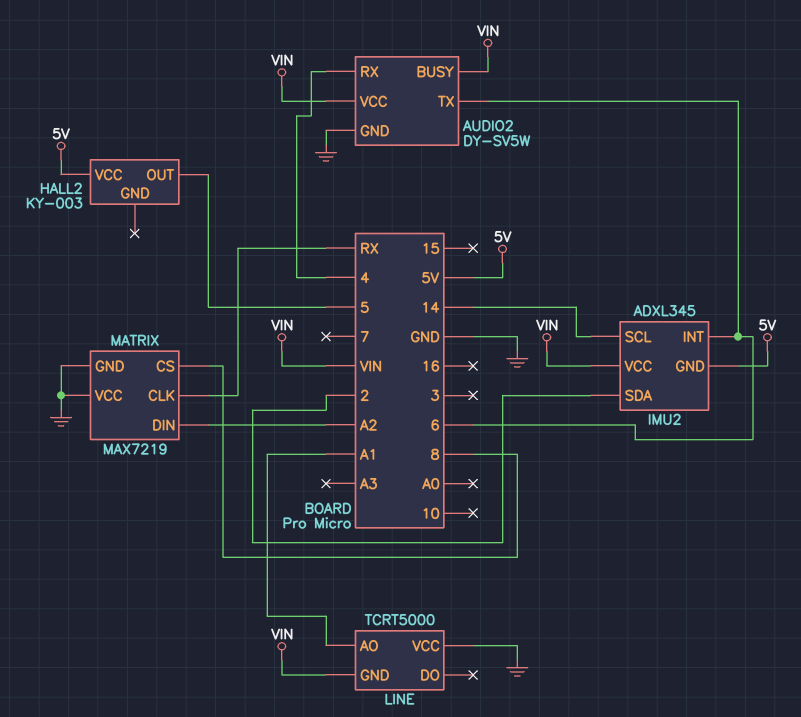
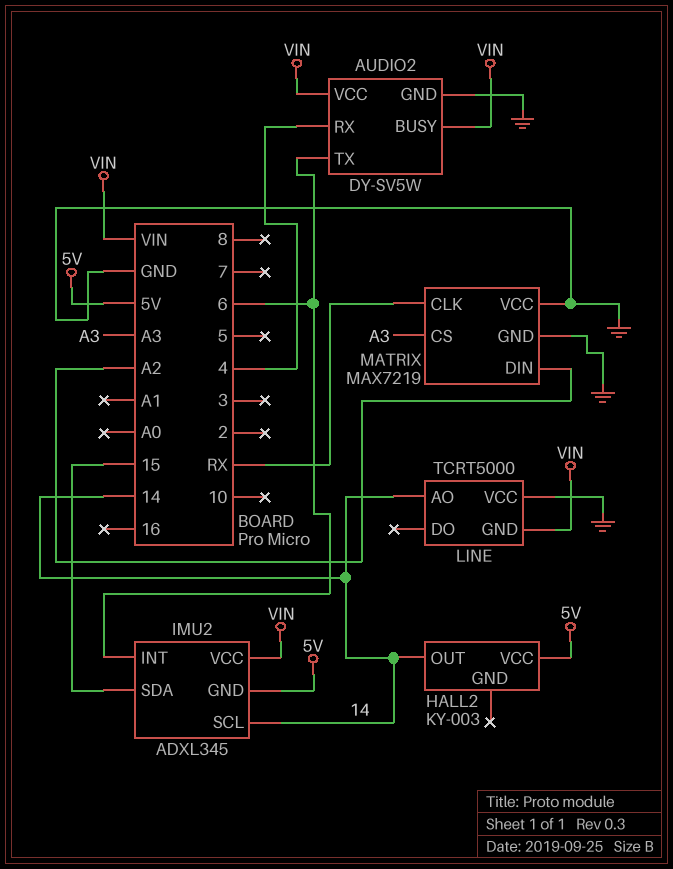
HALL2 pin OUT: 5 -> 14
IMU2 pin SDA: 2 -> 15
LINE pin AO: A1 -> 14
MATRIX pin CS: 8 -> A3

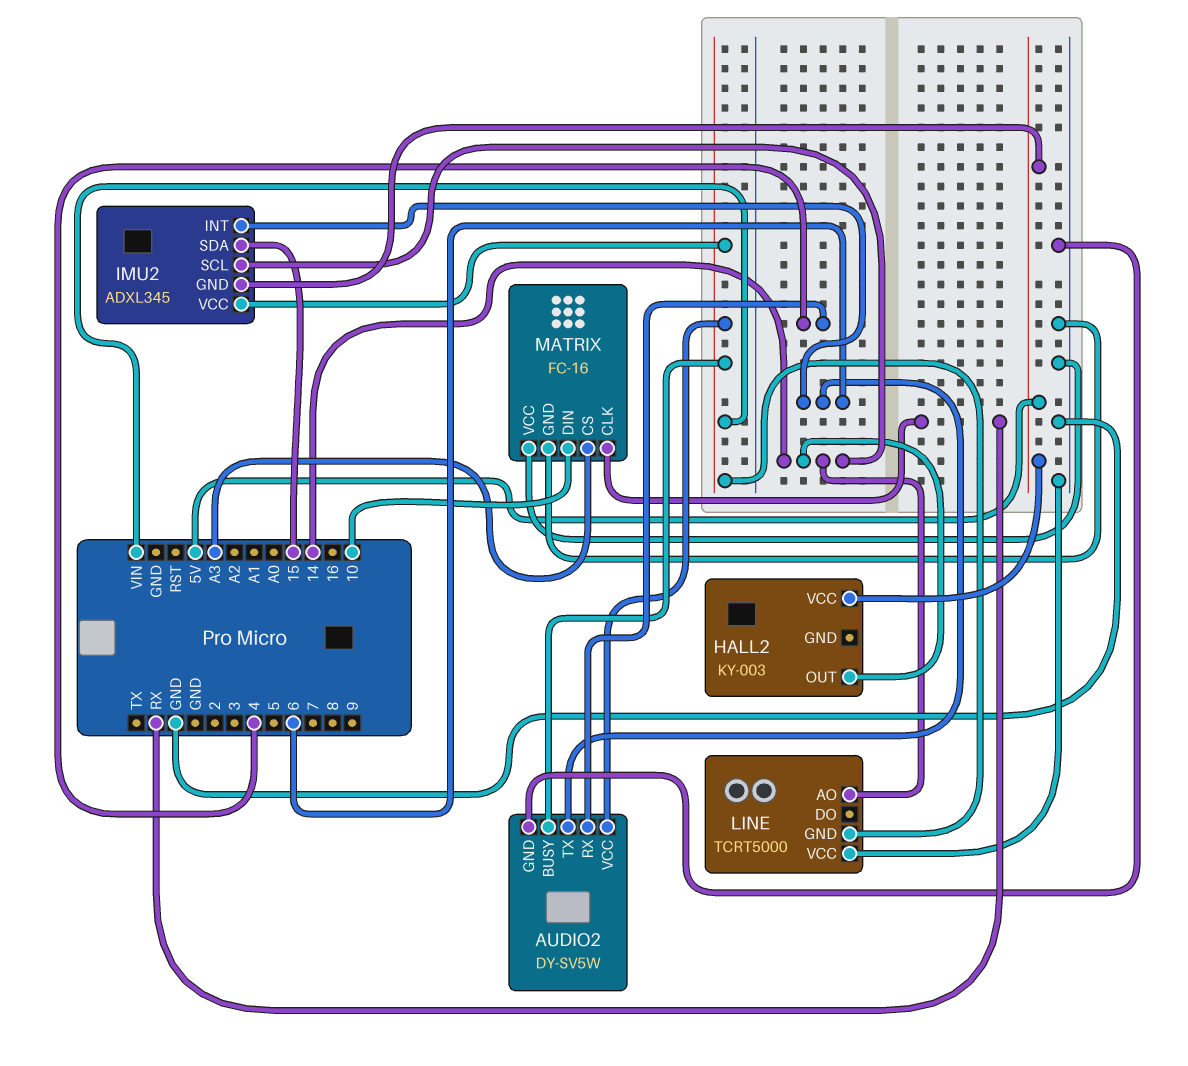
MATRIX: MAX7219 -> FC-16
MATRIX pin DIN: A2 -> 10

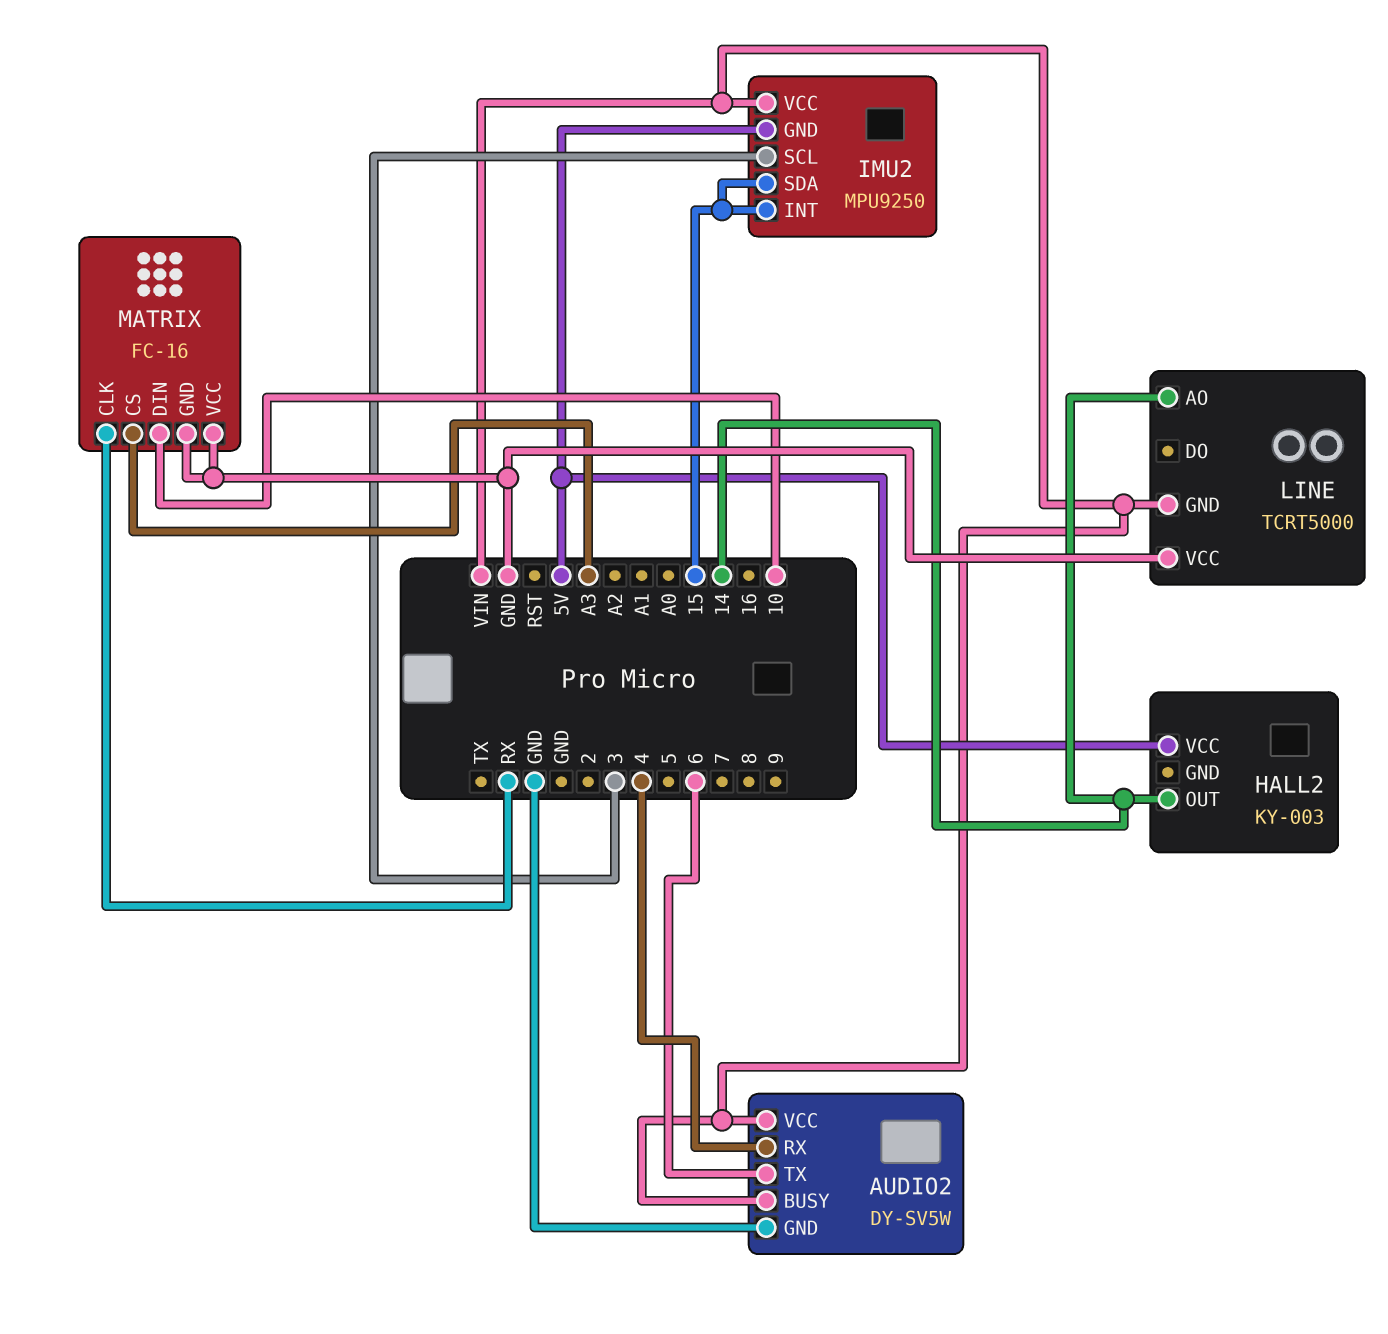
IMU2: ADXL345 -> MPU9250
IMU2 pin INT: 6 -> 15
IMU2 pin SCL: 14 -> 3

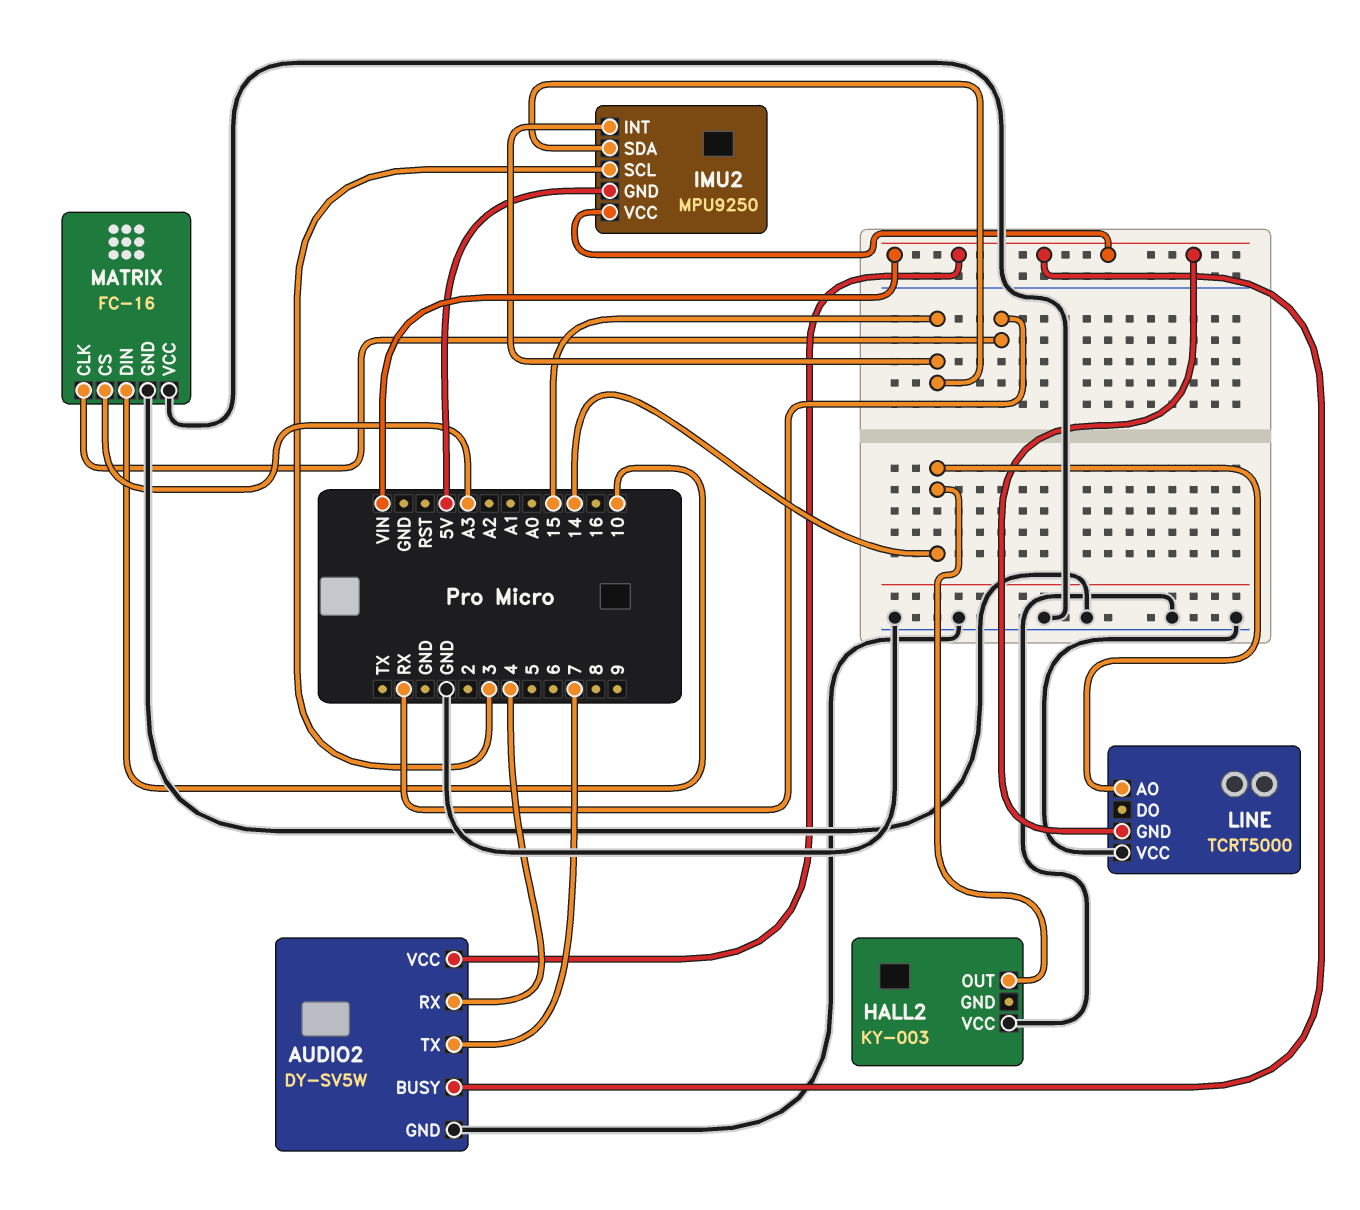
AUDIO2 pin TX: 6 -> 7
HALL2 pin VCC: 5V -> GND

